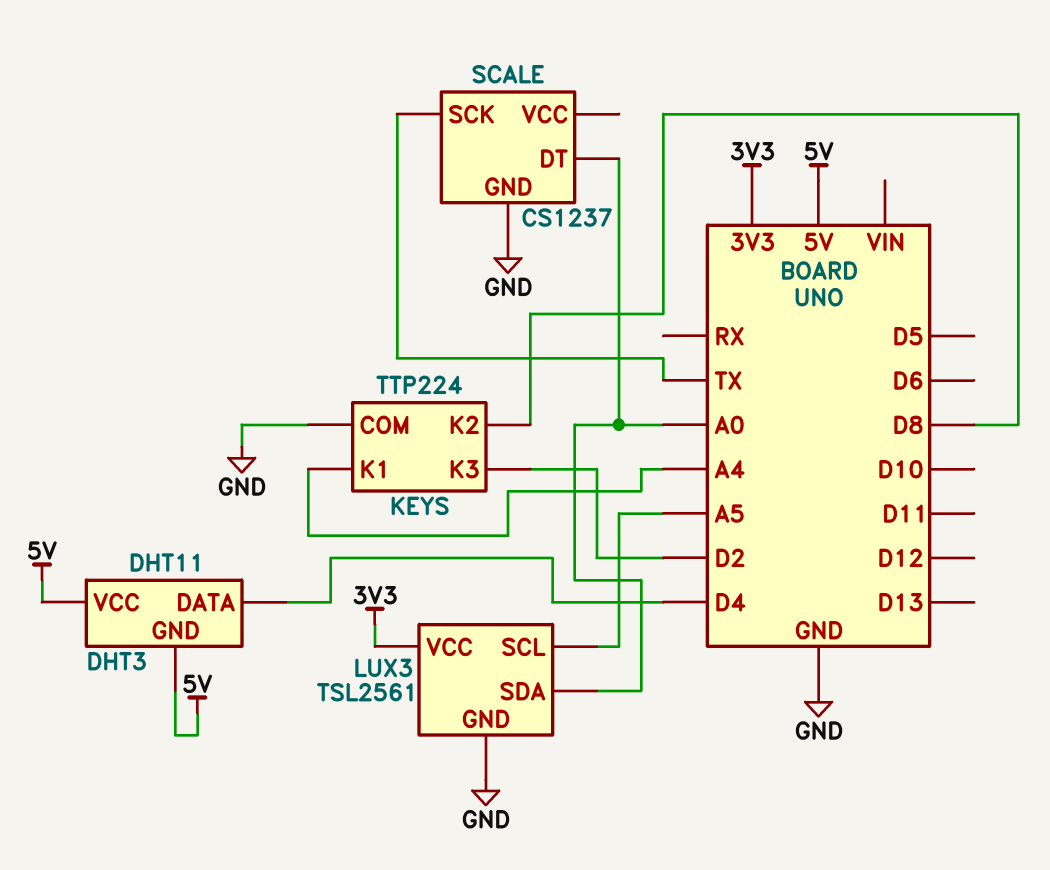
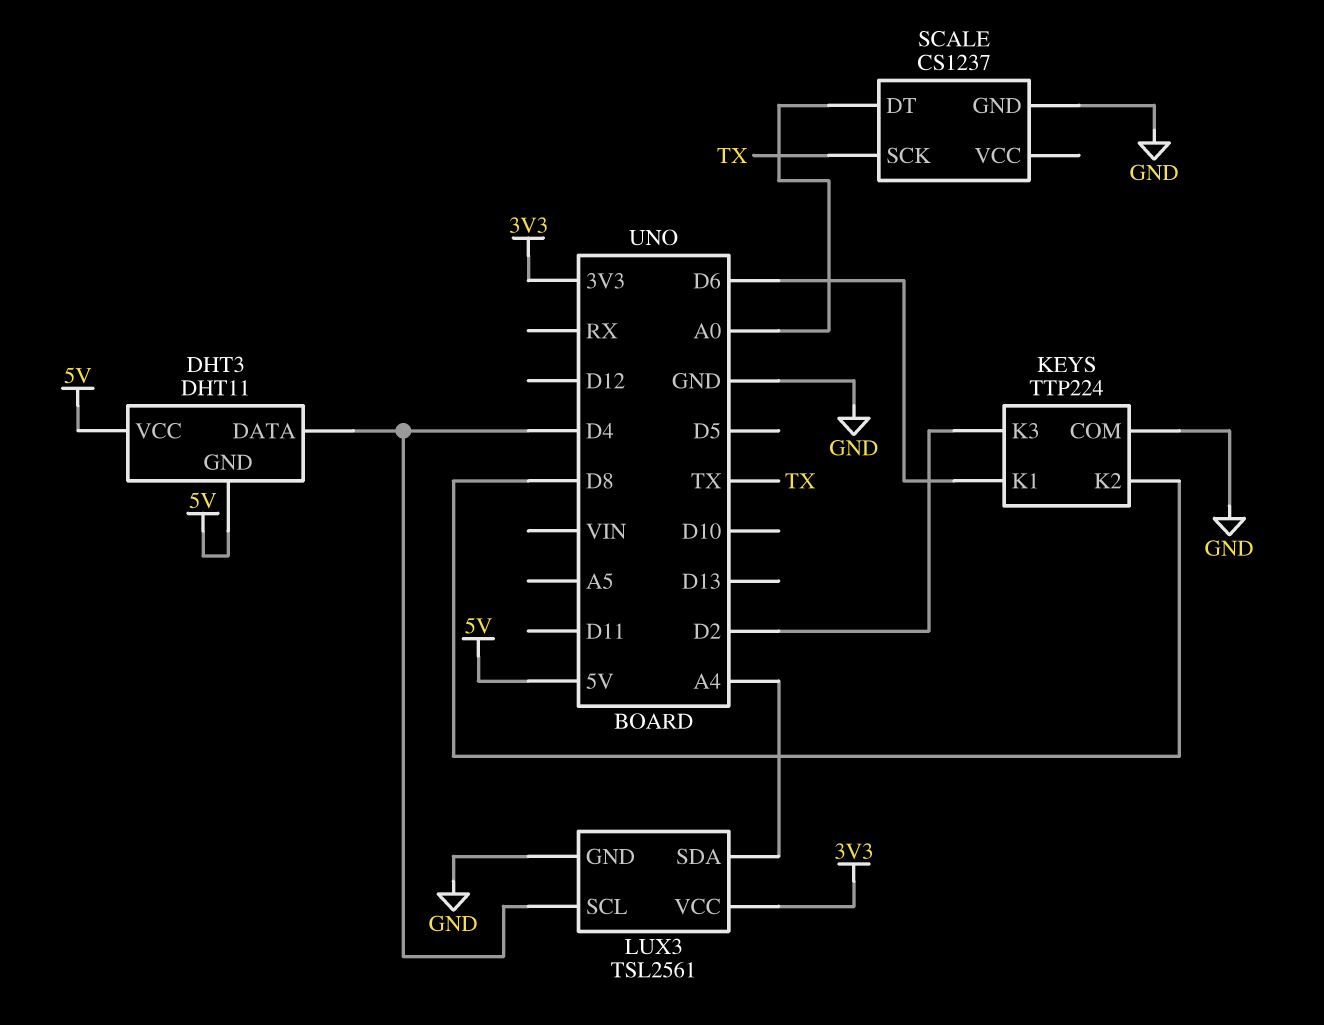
KEYS pin K1: A4 -> D6
LUX3 pin SCL: A5 -> D4
LUX3 pin SDA: A0 -> A4

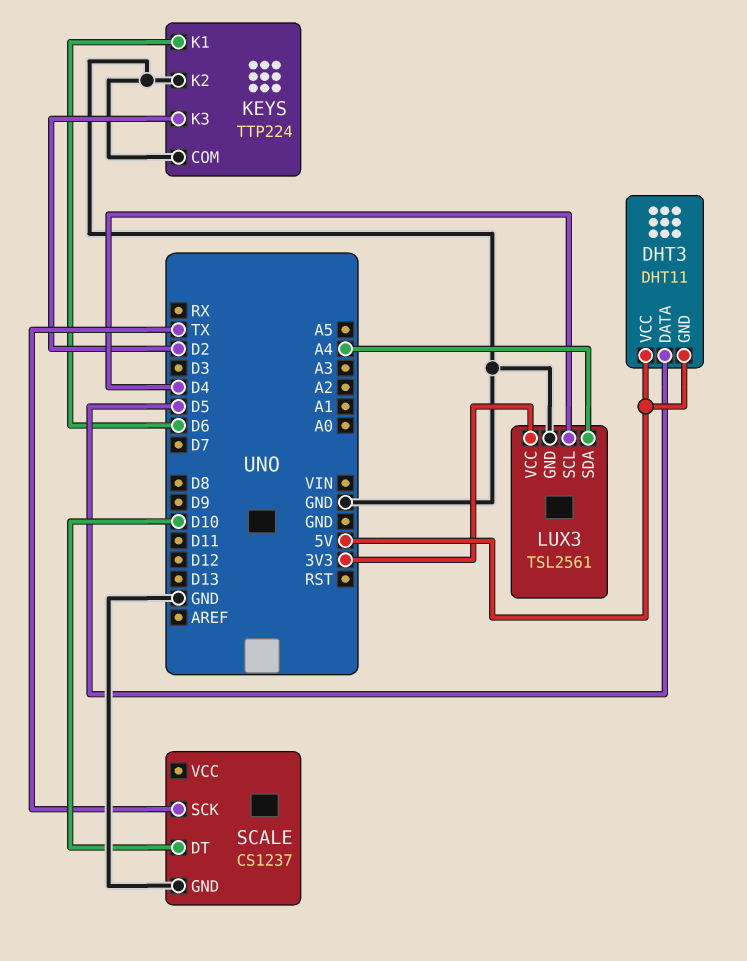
DHT3 pin DATA: D4 -> D5
KEYS pin K2: D8 -> GND
SCALE pin DT: A0 -> D10

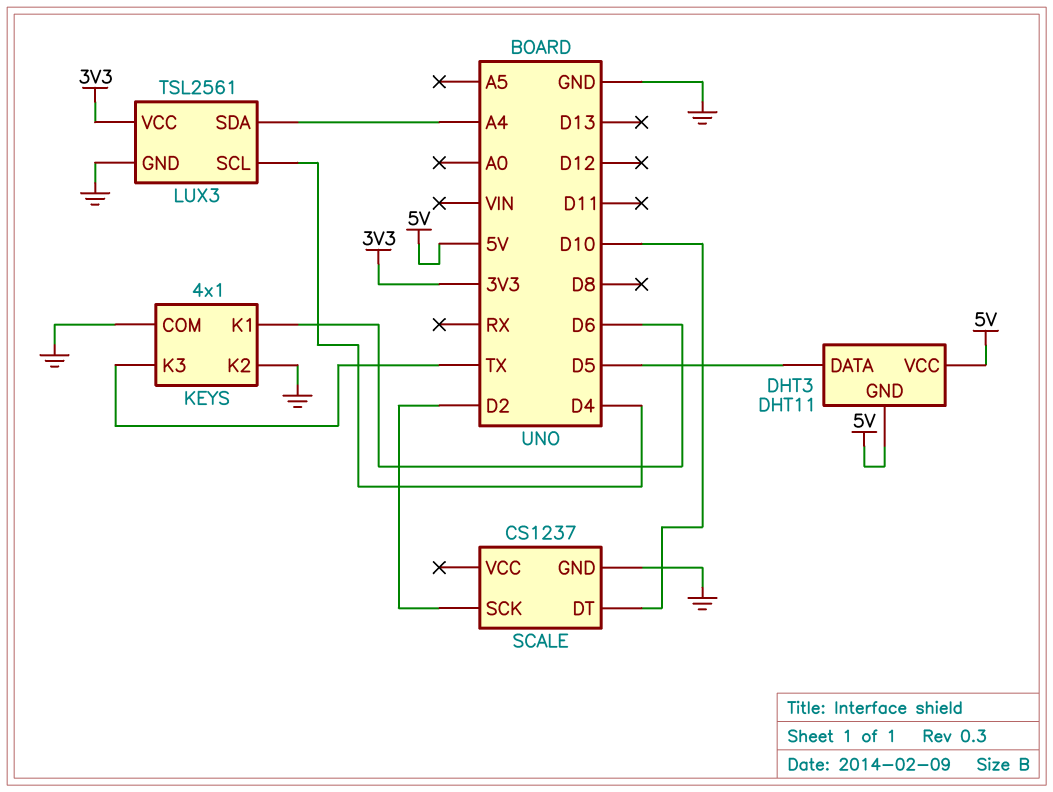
KEYS: TTP224 -> 4x1
KEYS pin K3: D2 -> TX
SCALE pin SCK: TX -> D2

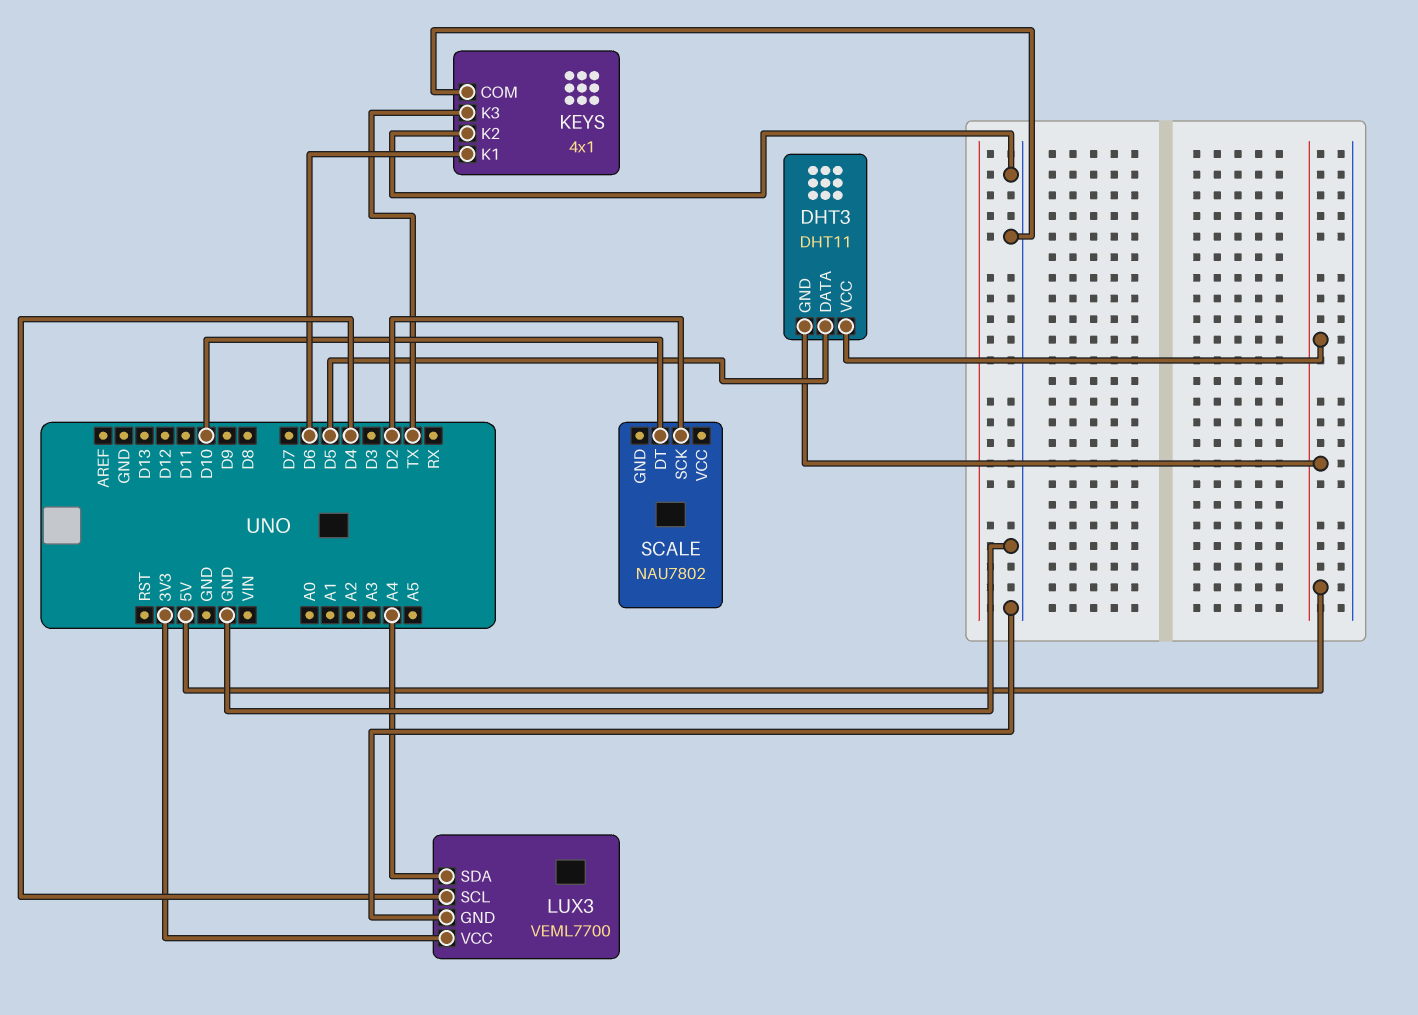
LUX3: TSL2561 -> VEML7700
SCALE: CS1237 -> NAU7802
SCALE pin GND: GND -> none

